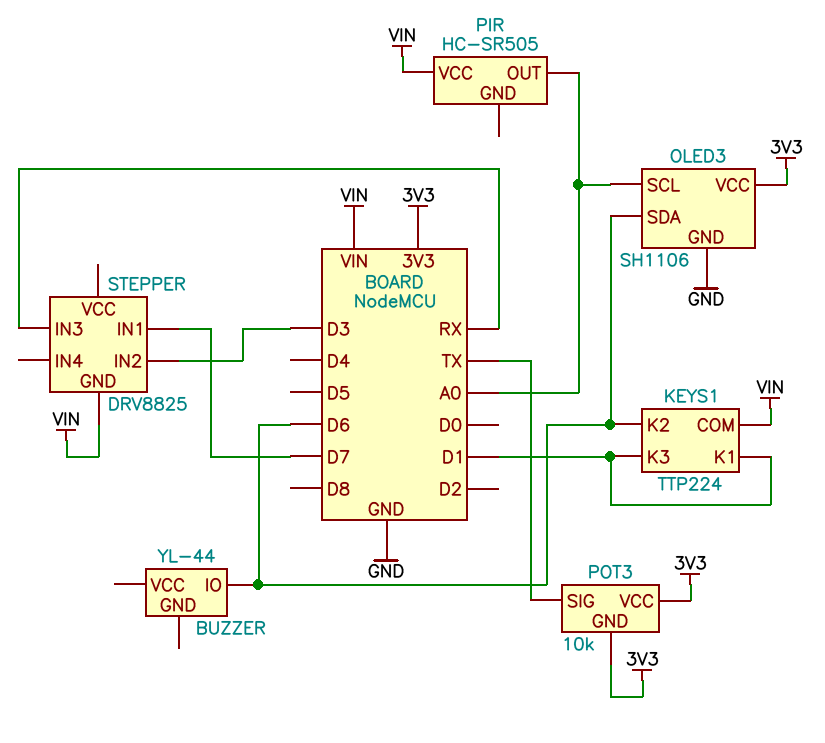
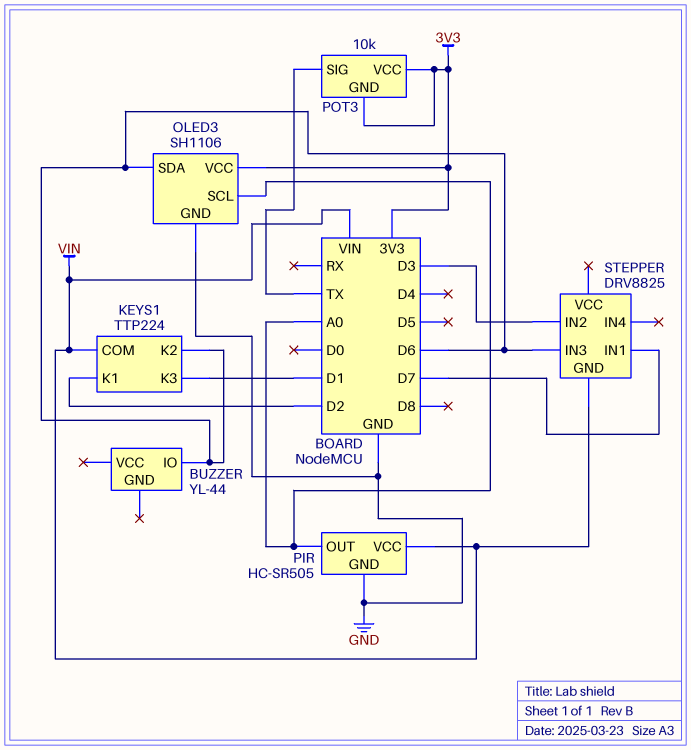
KEYS1 pin K1: D1 -> D2
PIR pin GND: none -> GND
STEPPER pin IN3: RX -> D6

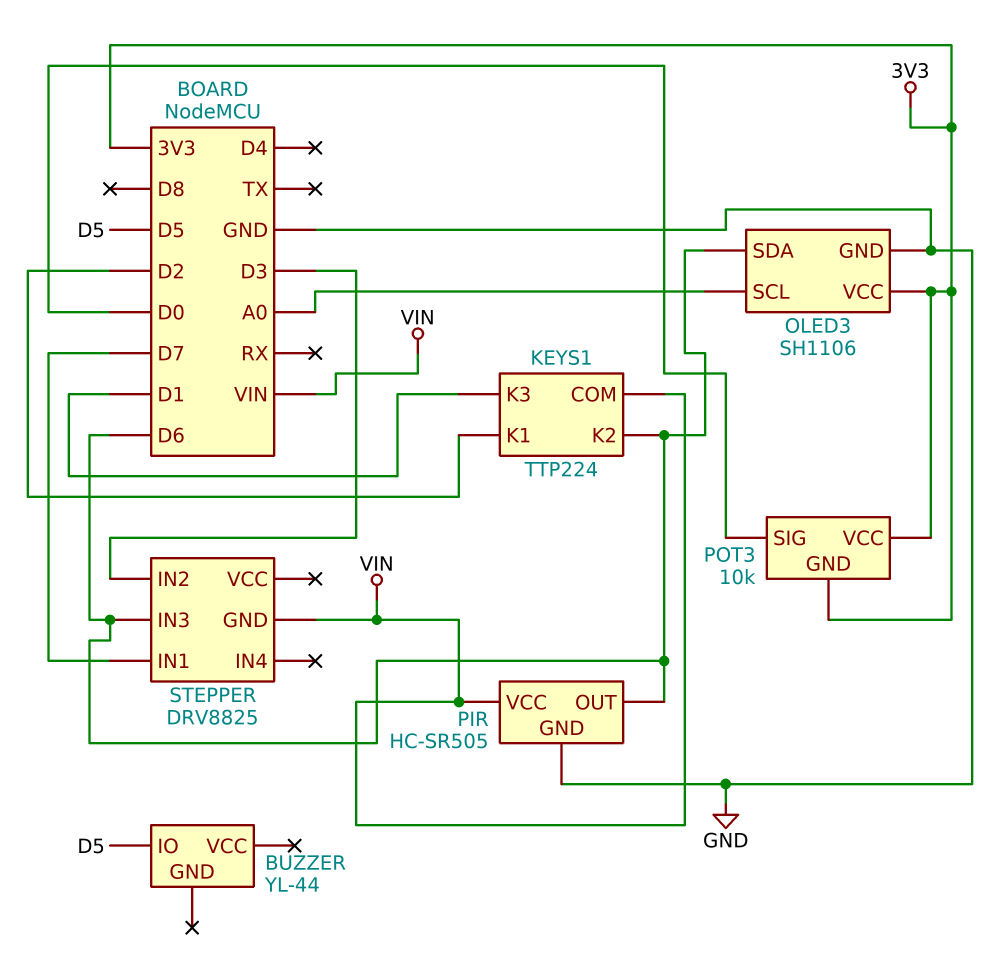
BUZZER pin IO: D6 -> D5
PIR pin OUT: A0 -> D6
POT3 pin SIG: TX -> D0

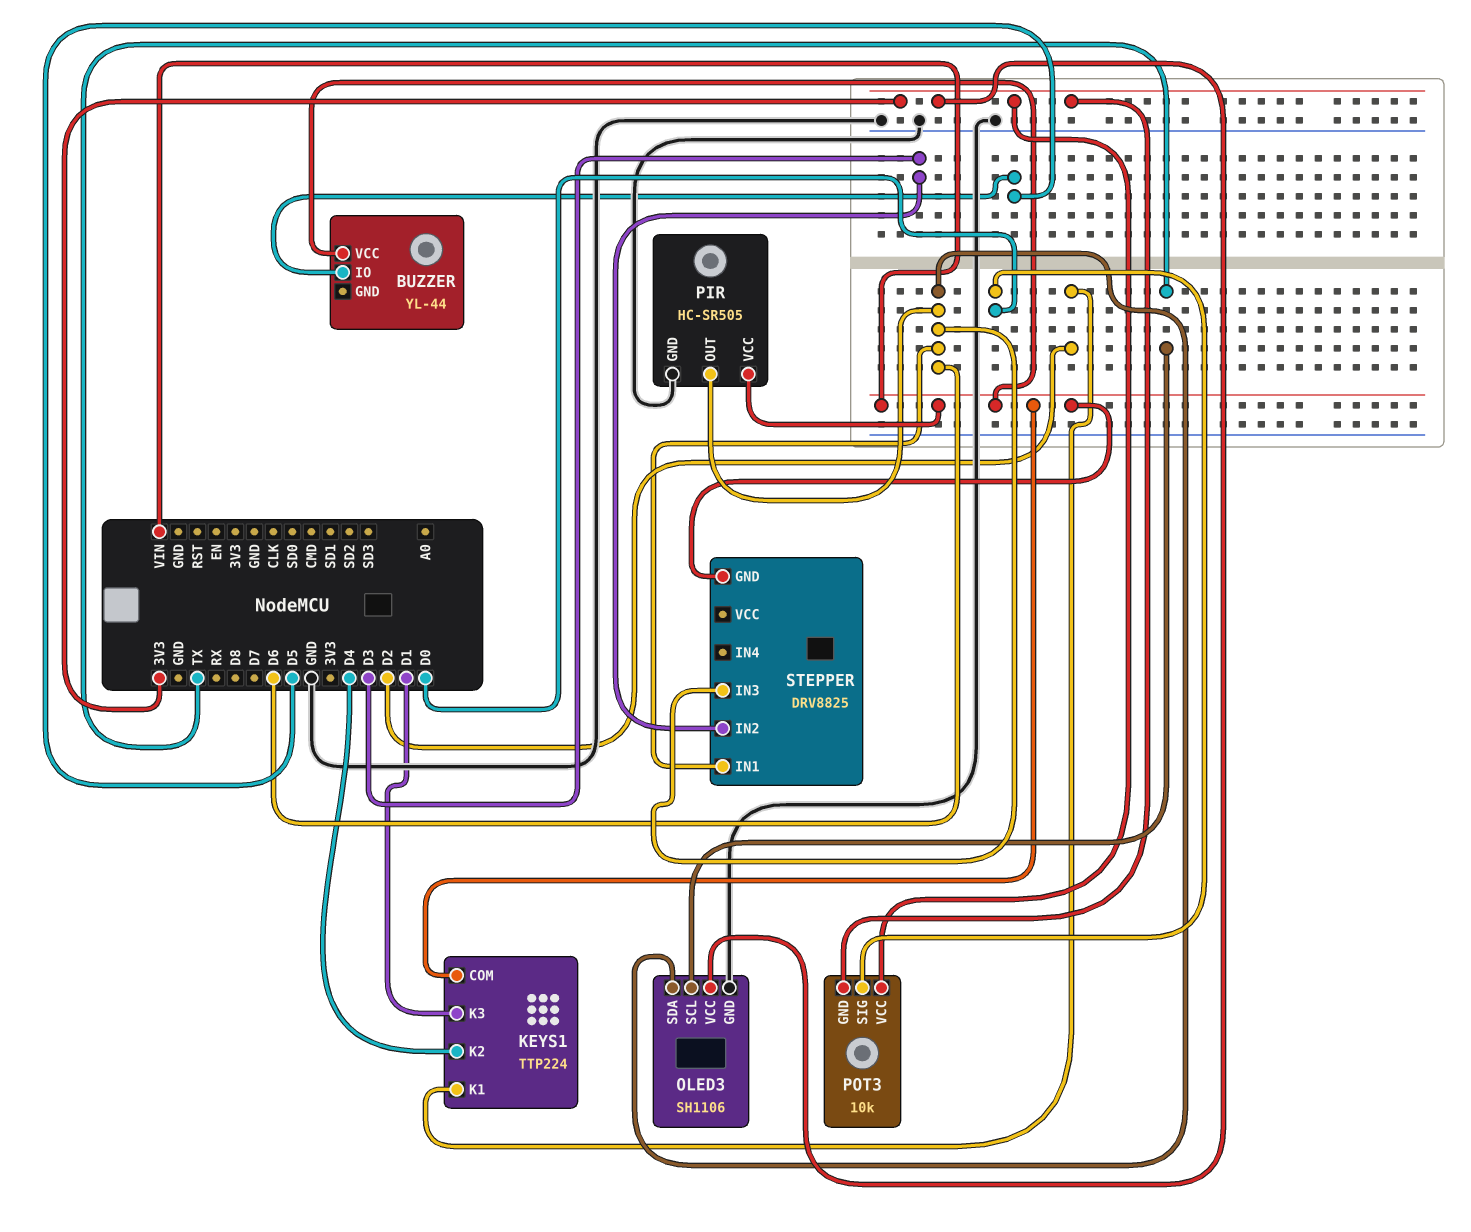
BUZZER pin VCC: none -> VIN
KEYS1 pin K2: D6 -> D4
OLED3 pin SCL: A0 -> TX
STEPPER pin IN1: D7 -> D6

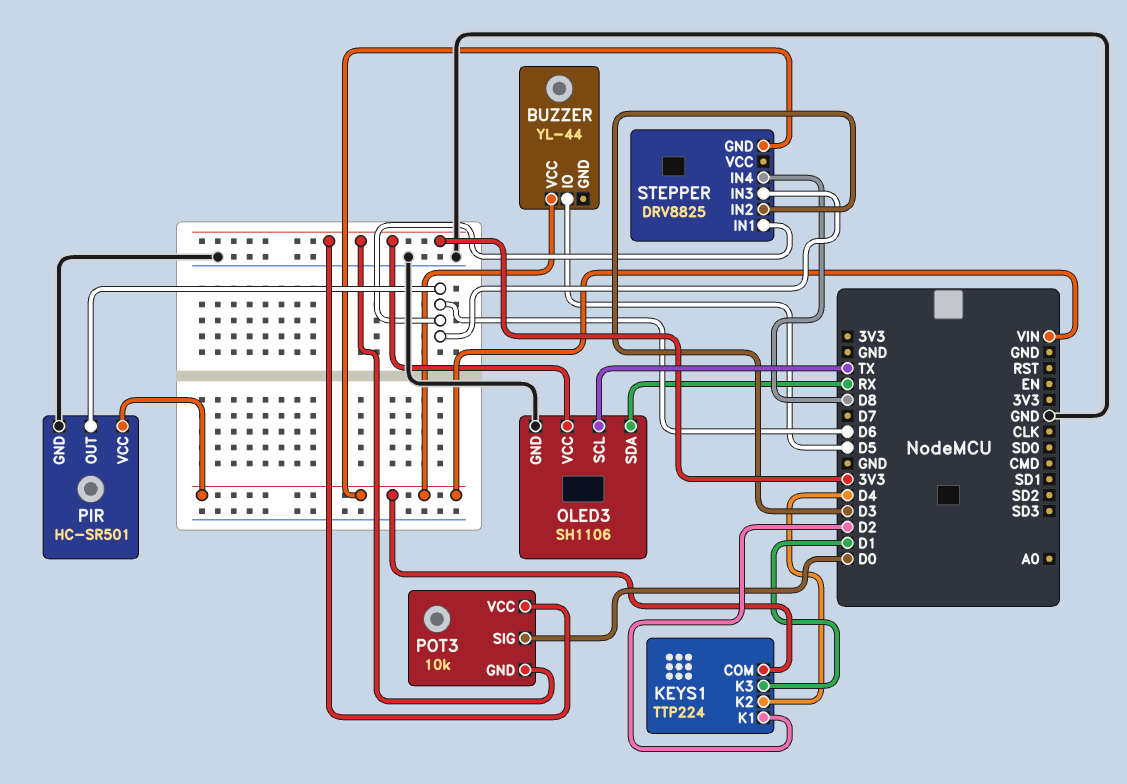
OLED3 pin SDA: D6 -> RX
PIR: HC-SR505 -> HC-SR501
STEPPER pin IN4: none -> D8

